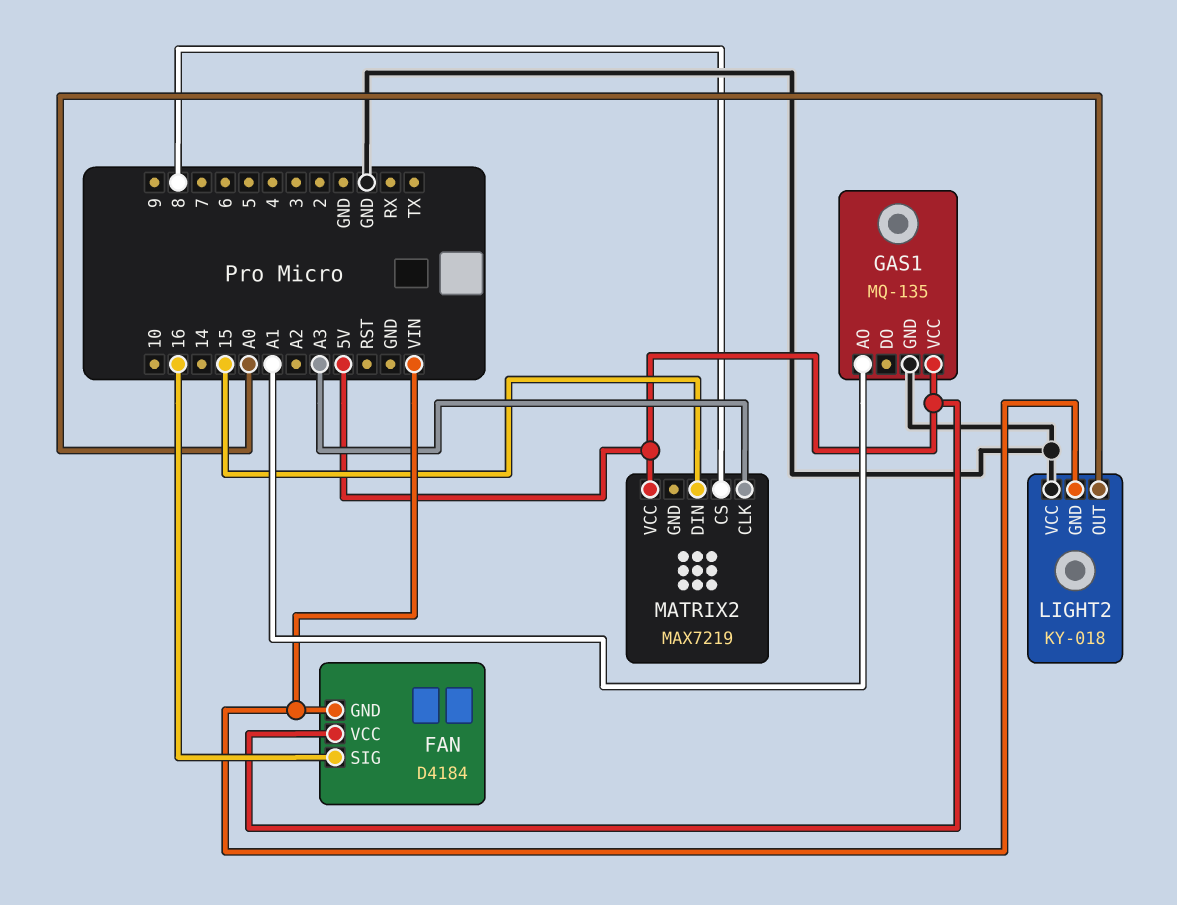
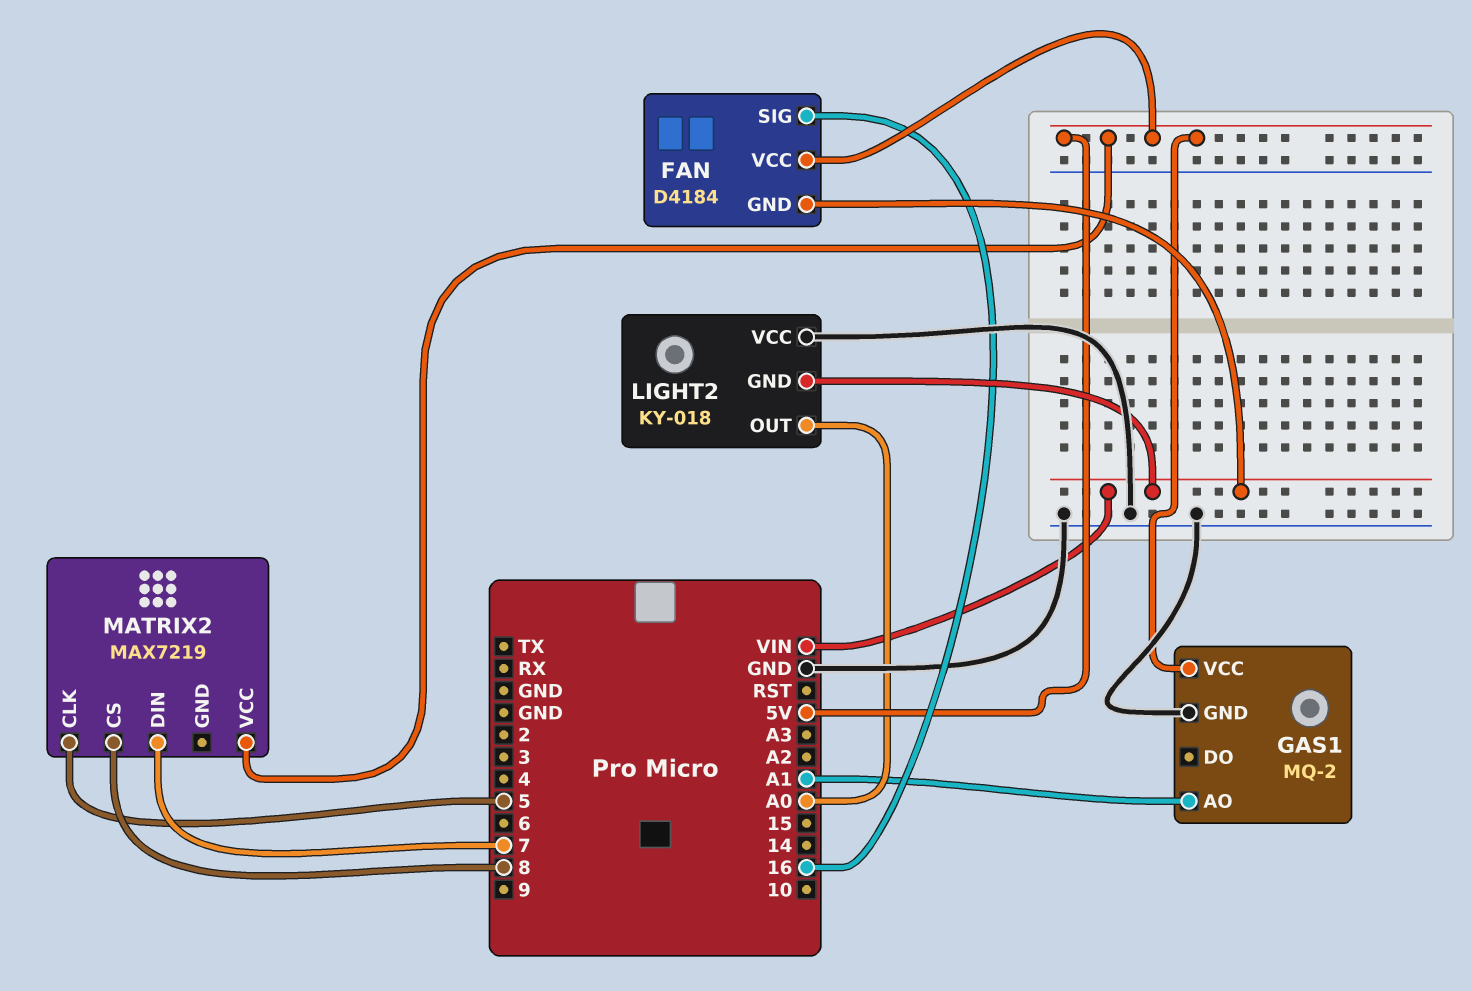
GAS1: MQ-135 -> MQ-2
MATRIX2 pin CLK: A3 -> 5
MATRIX2 pin DIN: 15 -> 7

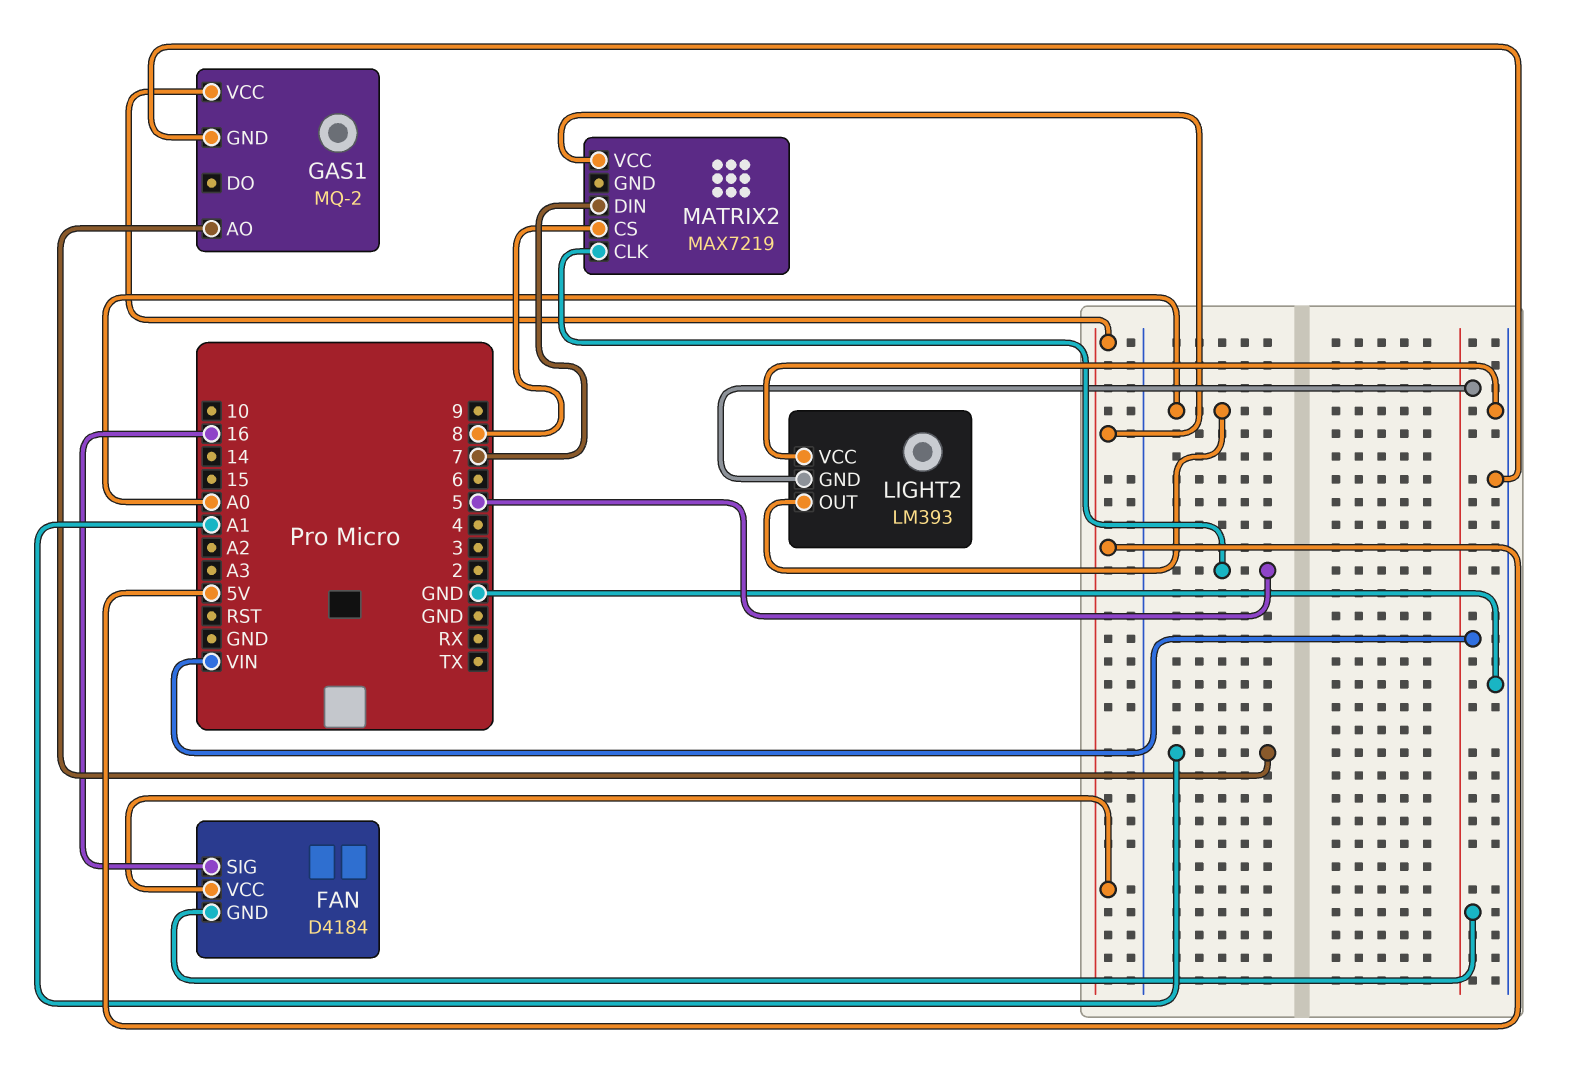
LIGHT2: KY-018 -> LM393

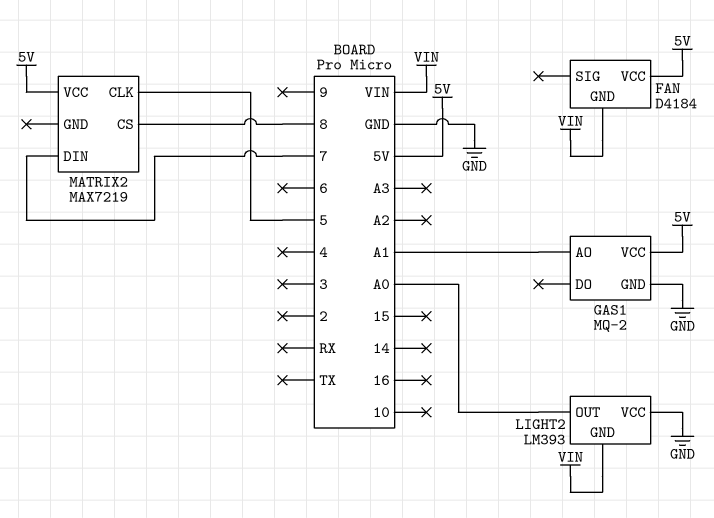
FAN pin SIG: 16 -> none

